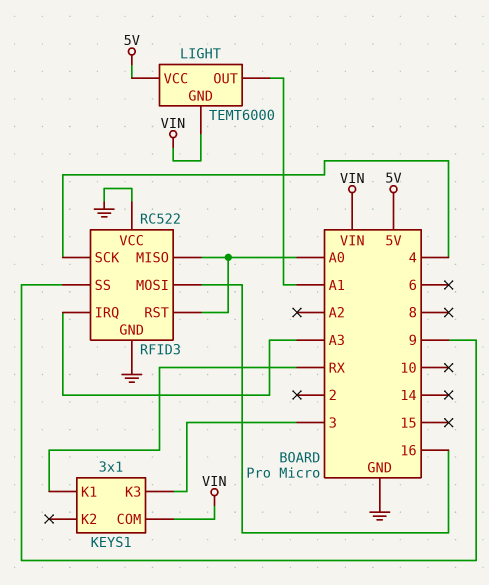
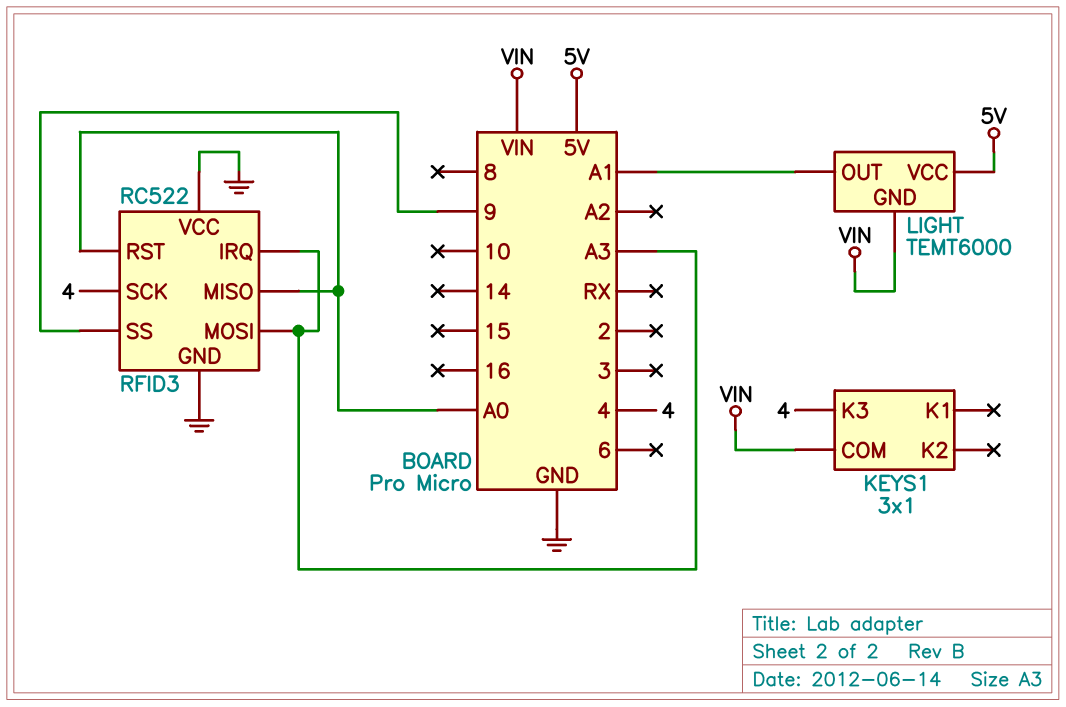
KEYS1 pin K1: RX -> none
KEYS1 pin K3: 3 -> 4
RFID3 pin MOSI: 16 -> A3

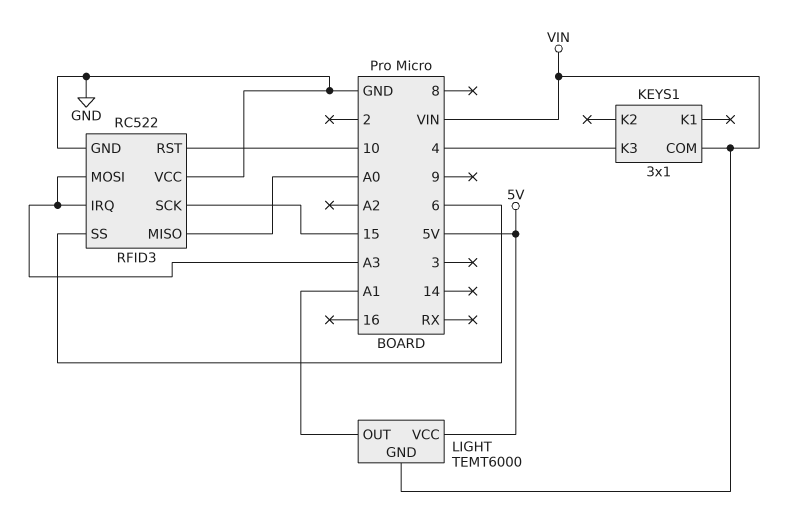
RFID3 pin RST: A0 -> 10
RFID3 pin SCK: 4 -> 15
RFID3 pin SS: 9 -> 6

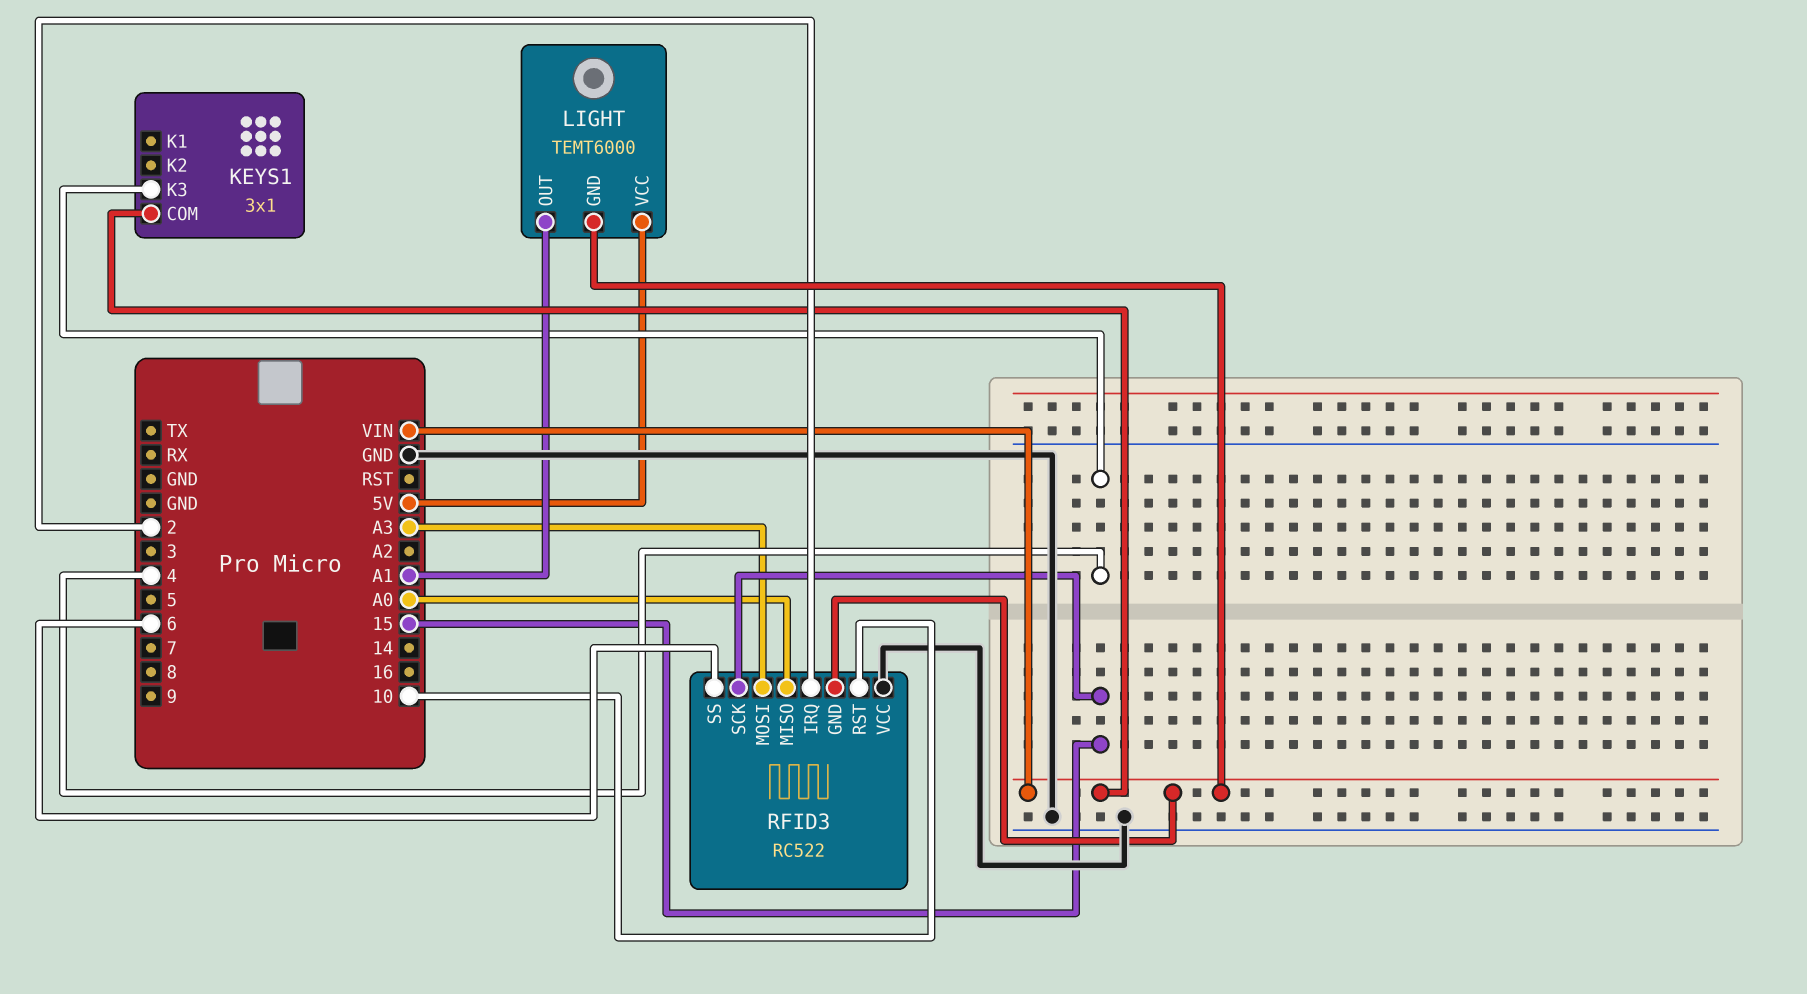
RFID3 pin GND: GND -> VIN
RFID3 pin IRQ: A3 -> 2

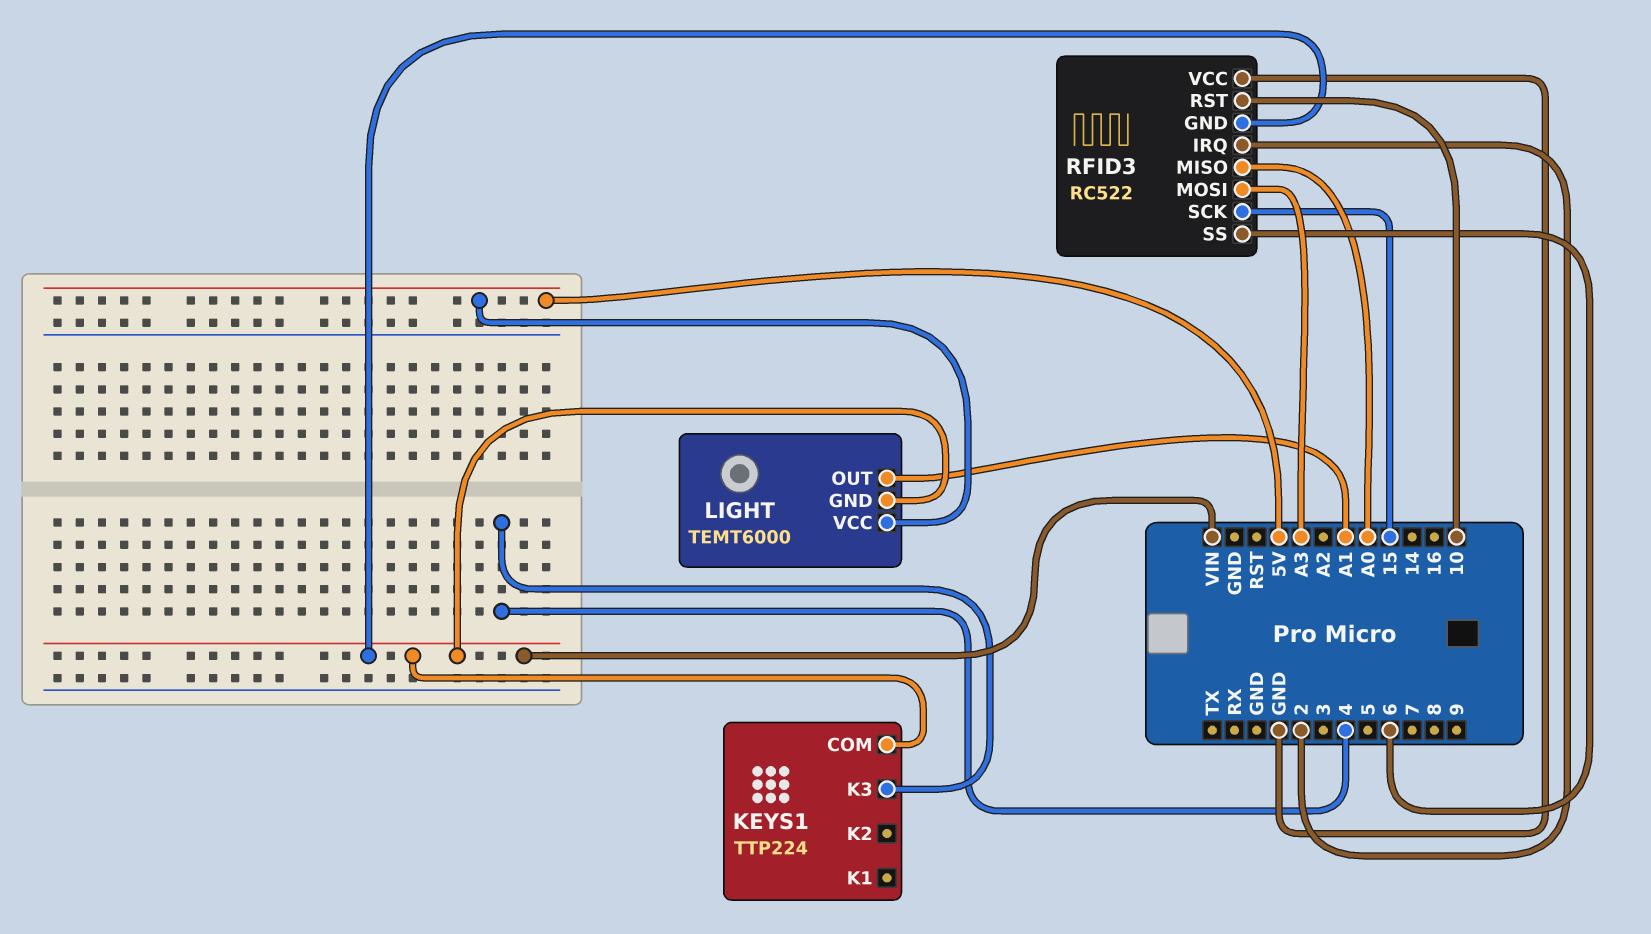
KEYS1: 3x1 -> TTP224

